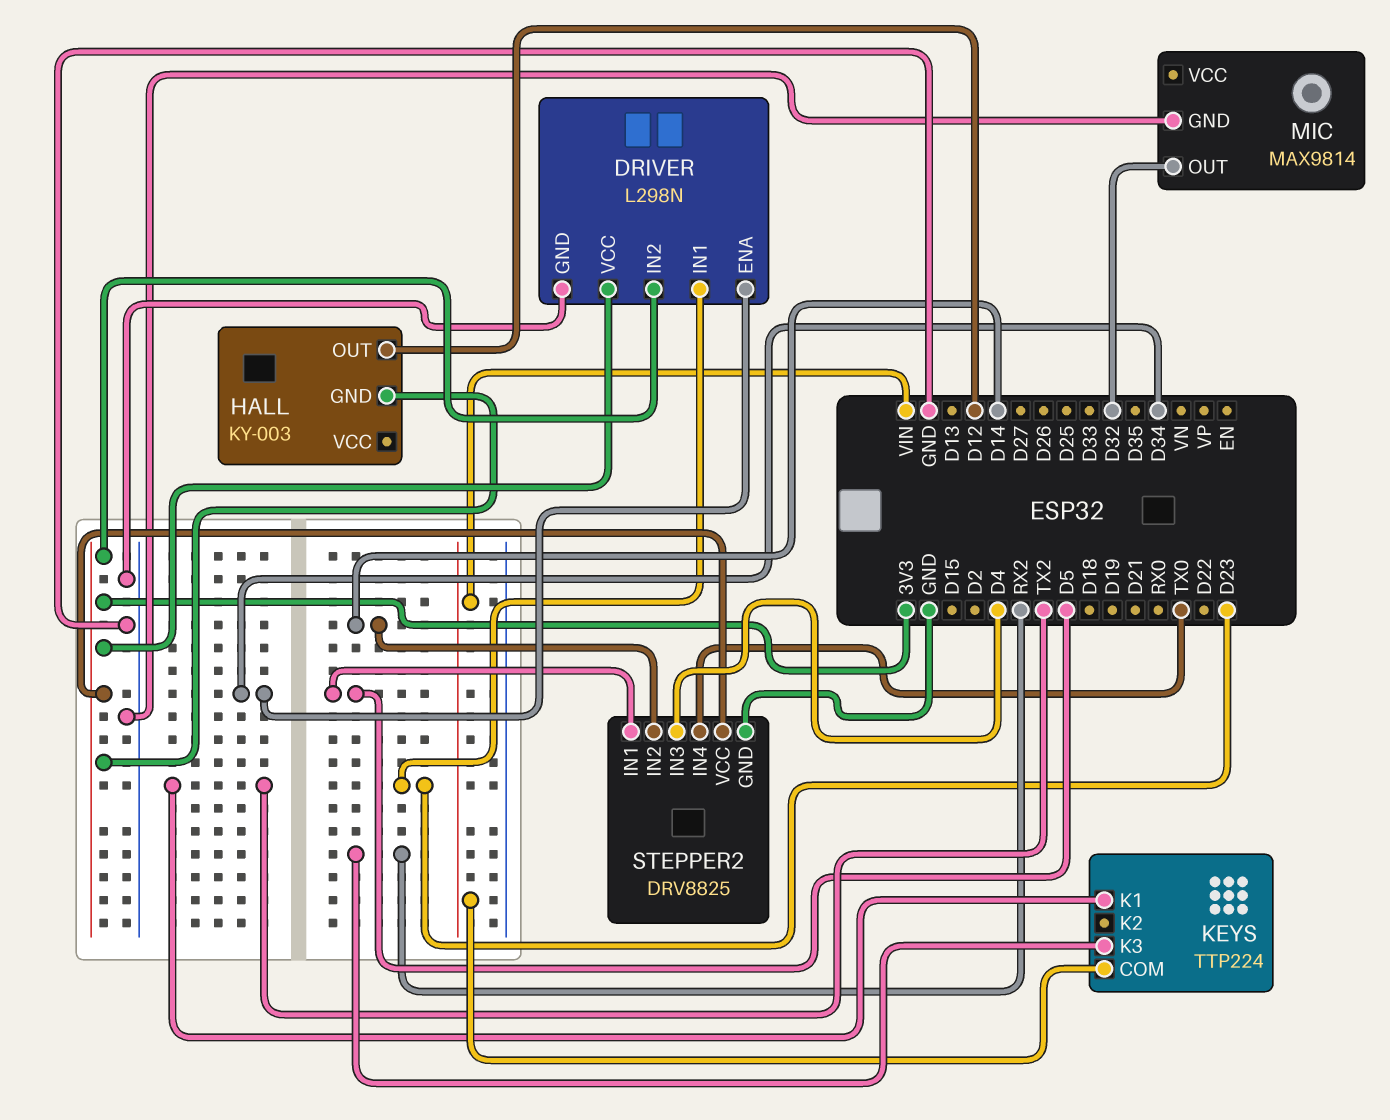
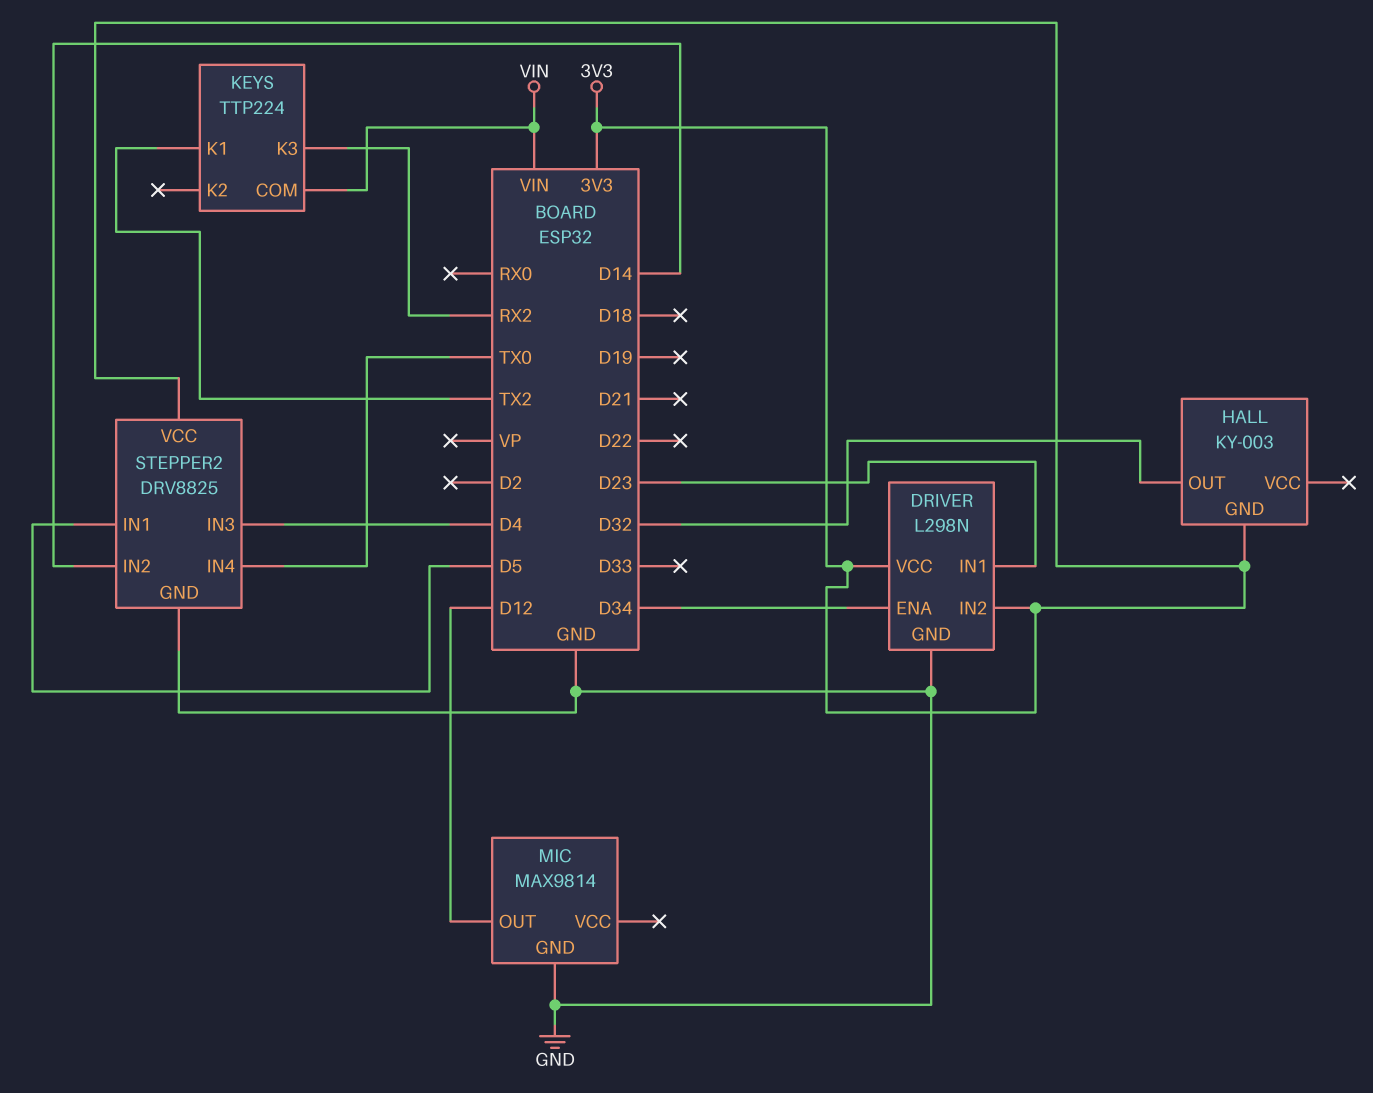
HALL pin OUT: D12 -> D32
MIC pin OUT: D32 -> D12

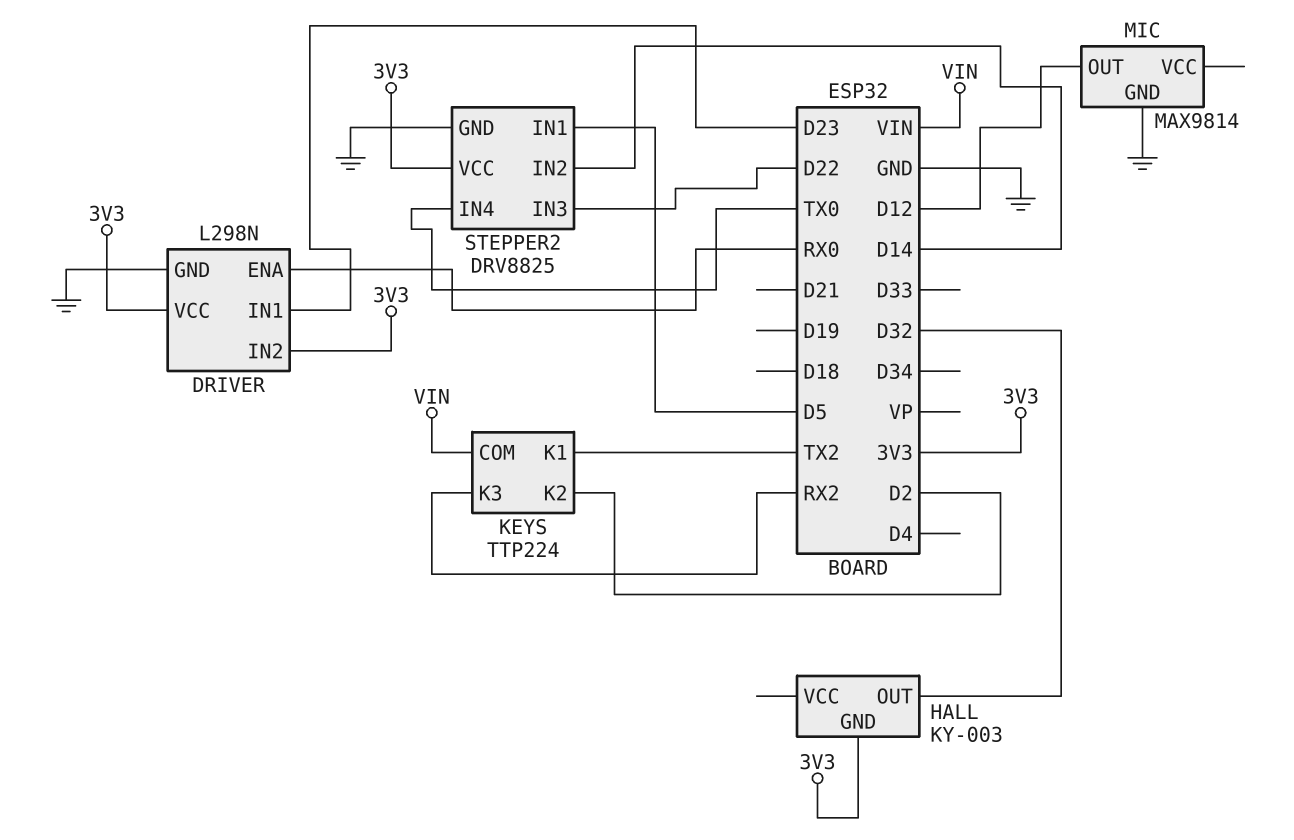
DRIVER pin ENA: D34 -> RX0
KEYS pin K2: none -> D2
STEPPER2 pin IN3: D4 -> D22

